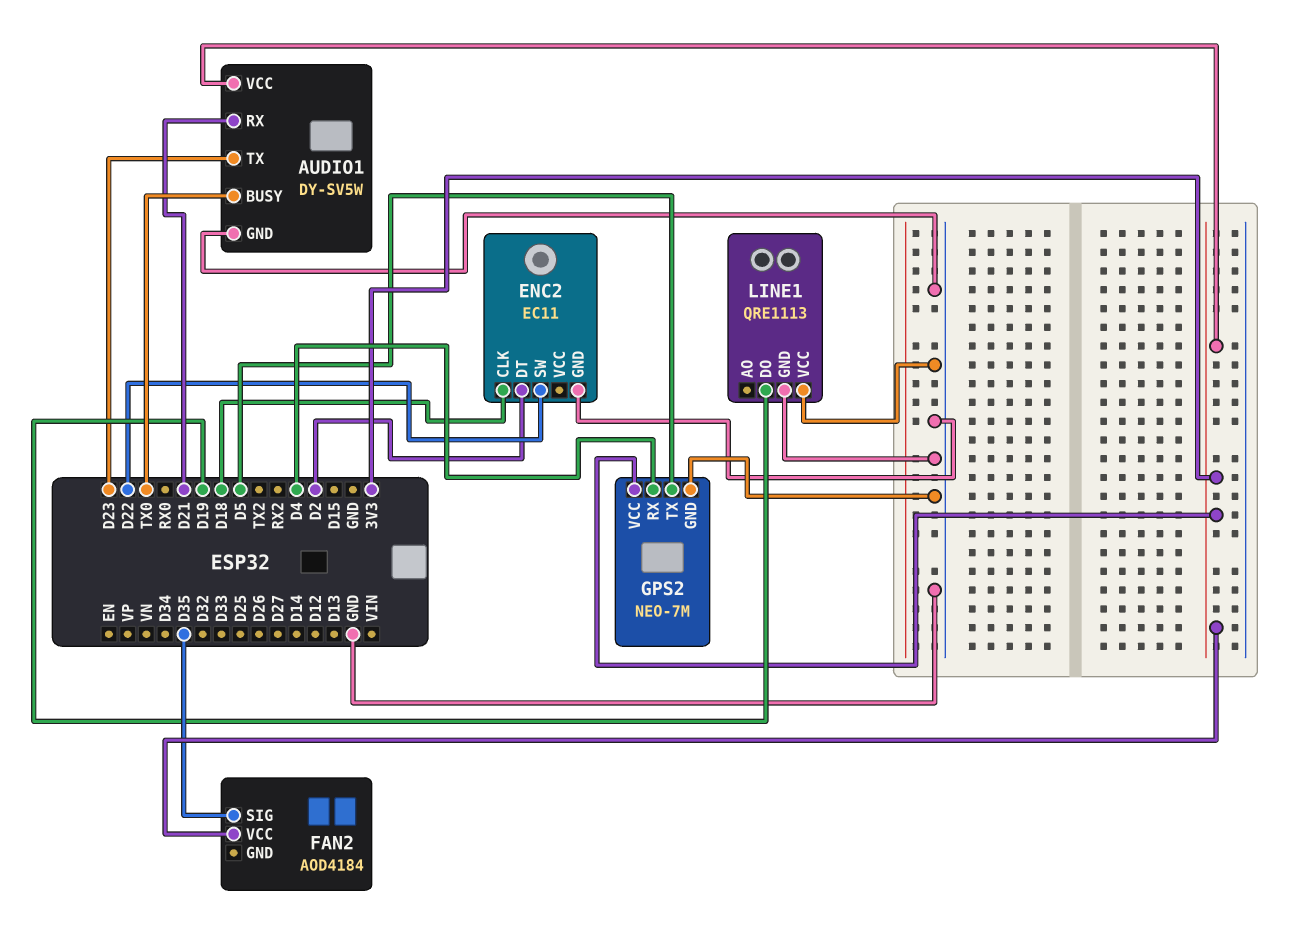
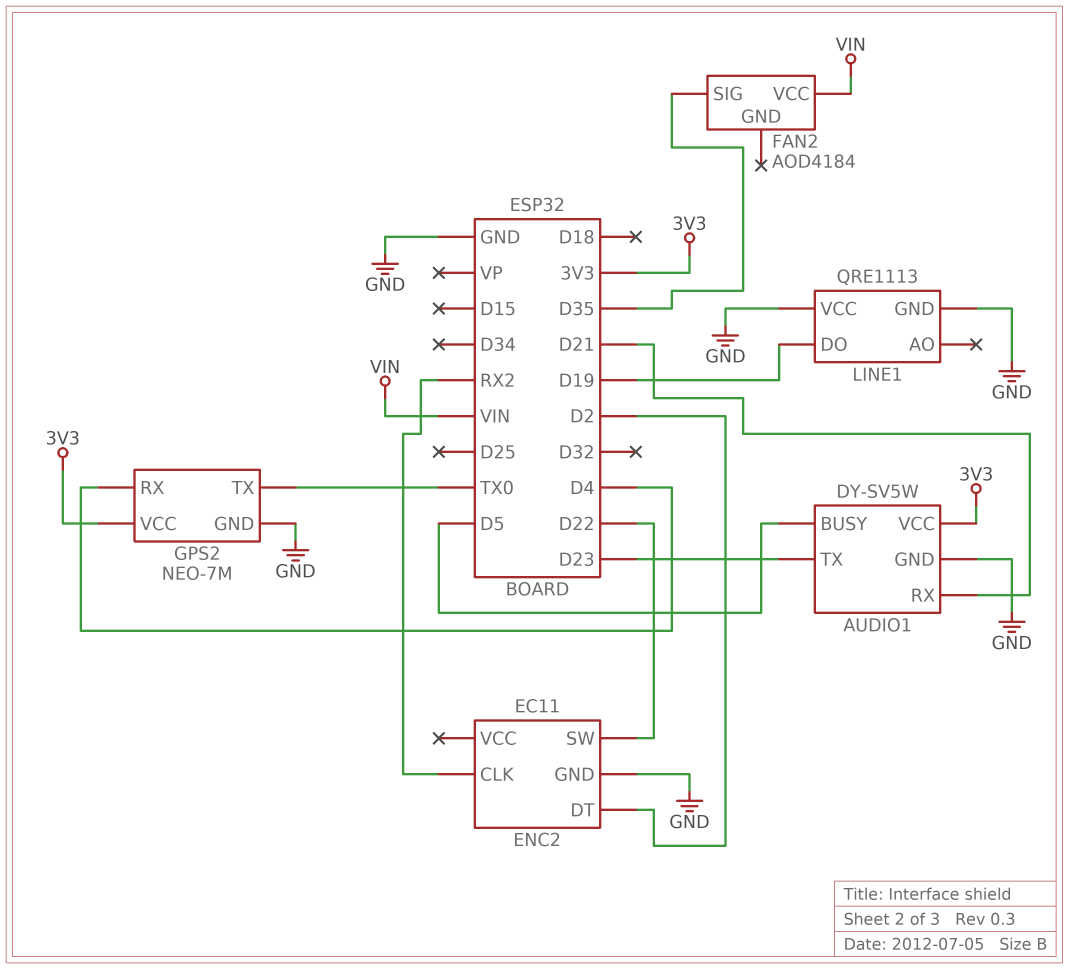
AUDIO1 pin BUSY: TX0 -> D5
ENC2 pin CLK: D18 -> RX2
FAN2 pin VCC: 3V3 -> VIN
GPS2 pin TX: D5 -> TX0

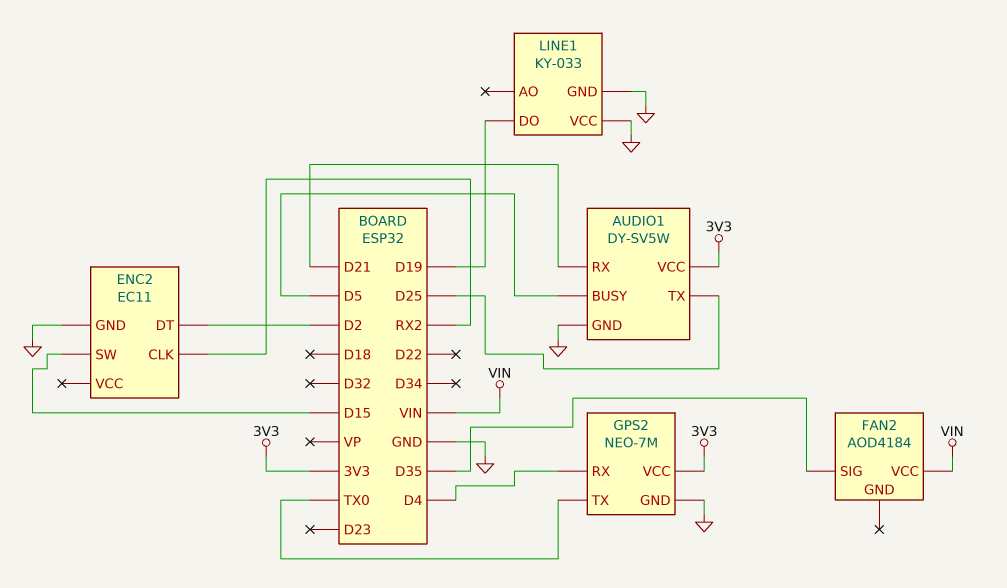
AUDIO1 pin TX: D23 -> D25
ENC2 pin SW: D22 -> D15
LINE1: QRE1113 -> KY-033

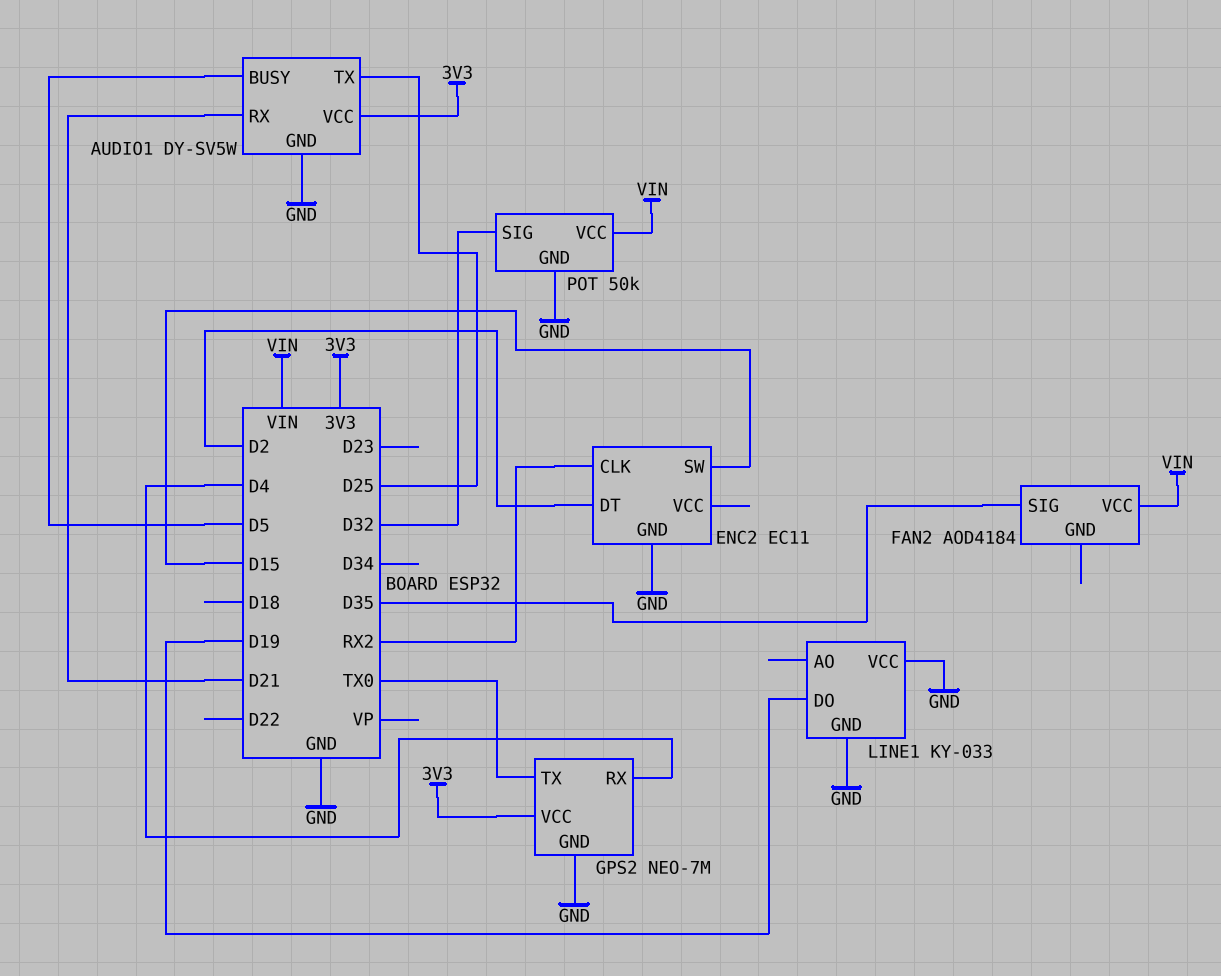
POT: none -> 50k
POT pin GND: none -> GND
POT pin SIG: none -> D32
POT pin VCC: none -> VIN

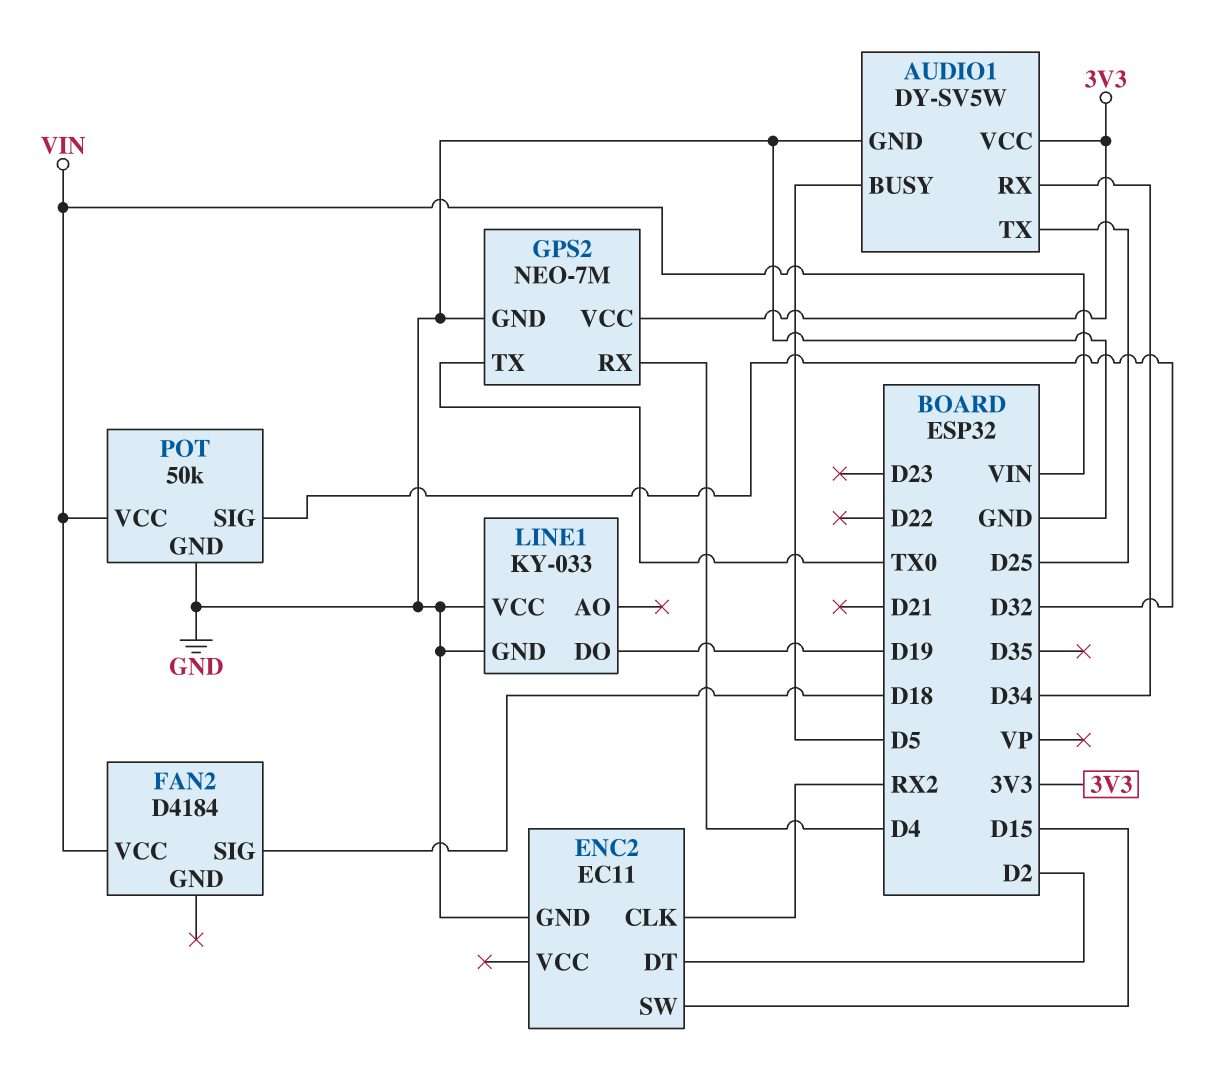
AUDIO1 pin RX: D21 -> D34
FAN2: AOD4184 -> D4184
FAN2 pin SIG: D35 -> D18

